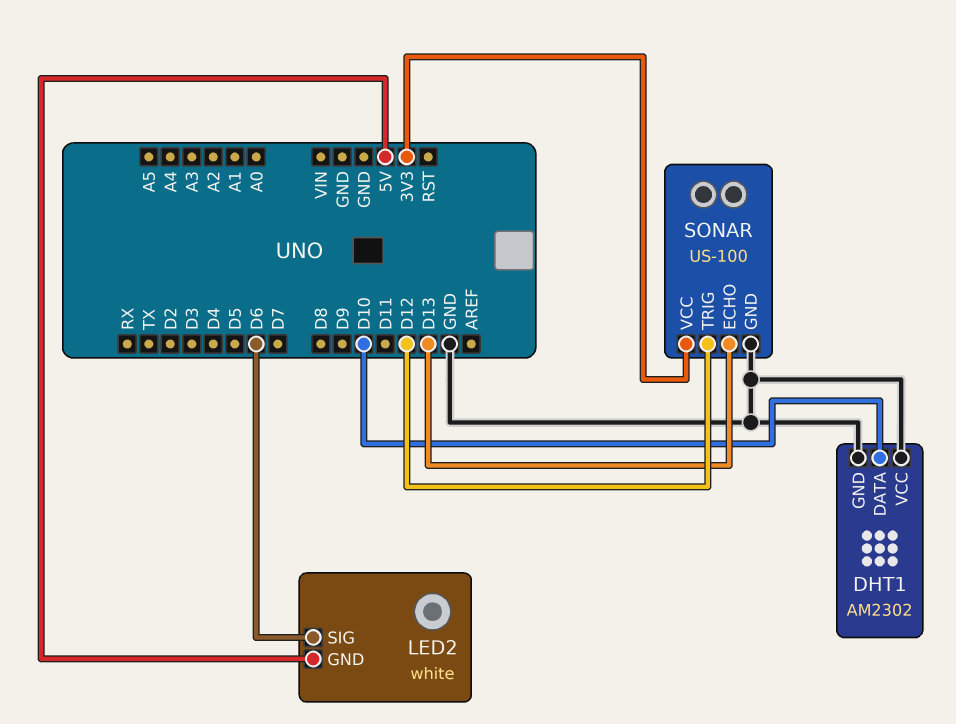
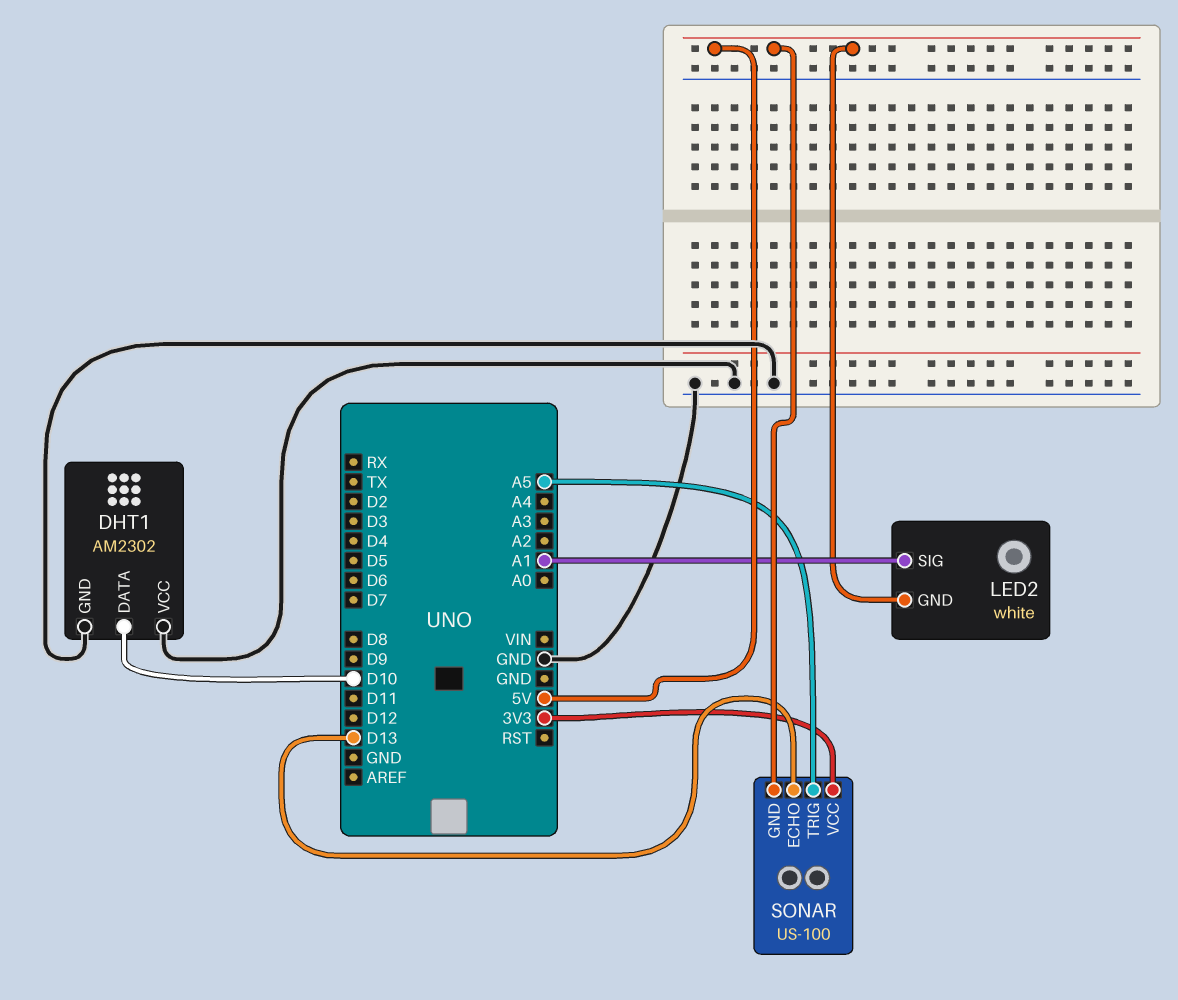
LED2 pin SIG: D6 -> A1
SONAR pin GND: GND -> 5V
SONAR pin TRIG: D12 -> A5

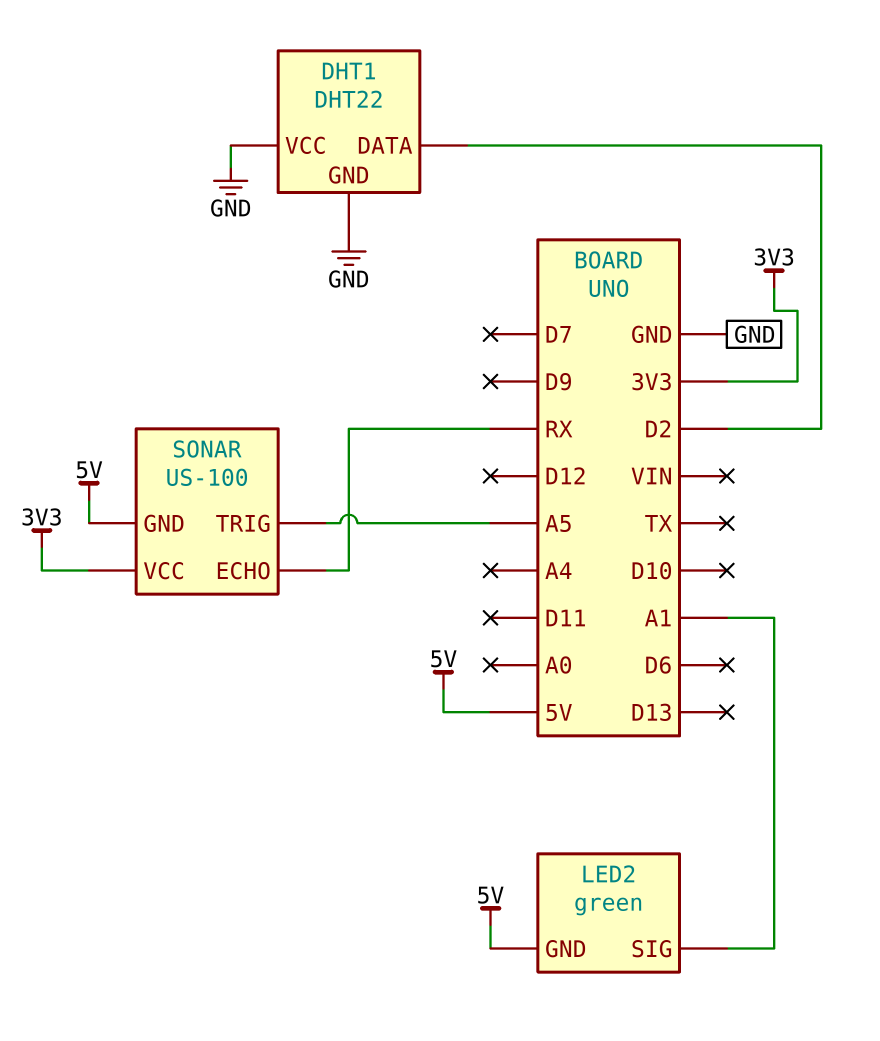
DHT1: AM2302 -> DHT22
DHT1 pin DATA: D10 -> D2
LED2: white -> green
SONAR pin ECHO: D13 -> RX

